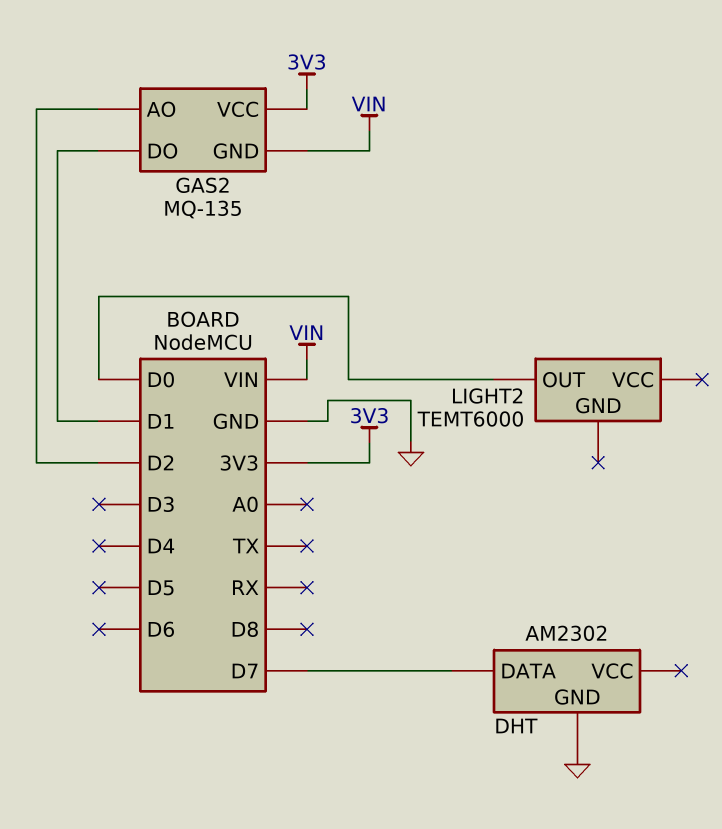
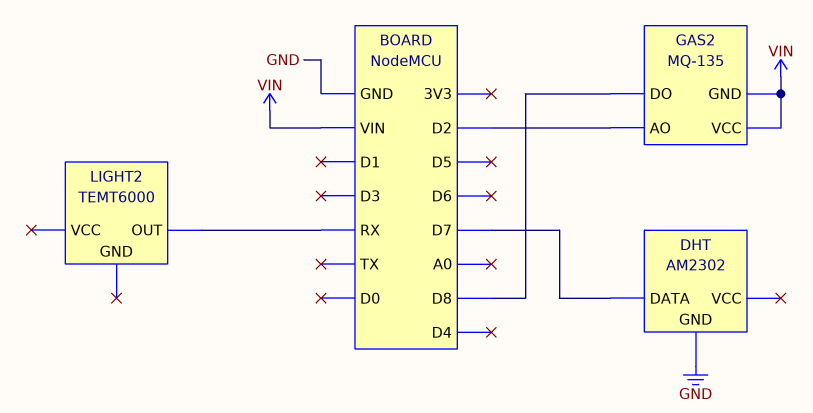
GAS2 pin DO: D1 -> D8
GAS2 pin VCC: 3V3 -> VIN
LIGHT2 pin OUT: D0 -> RX

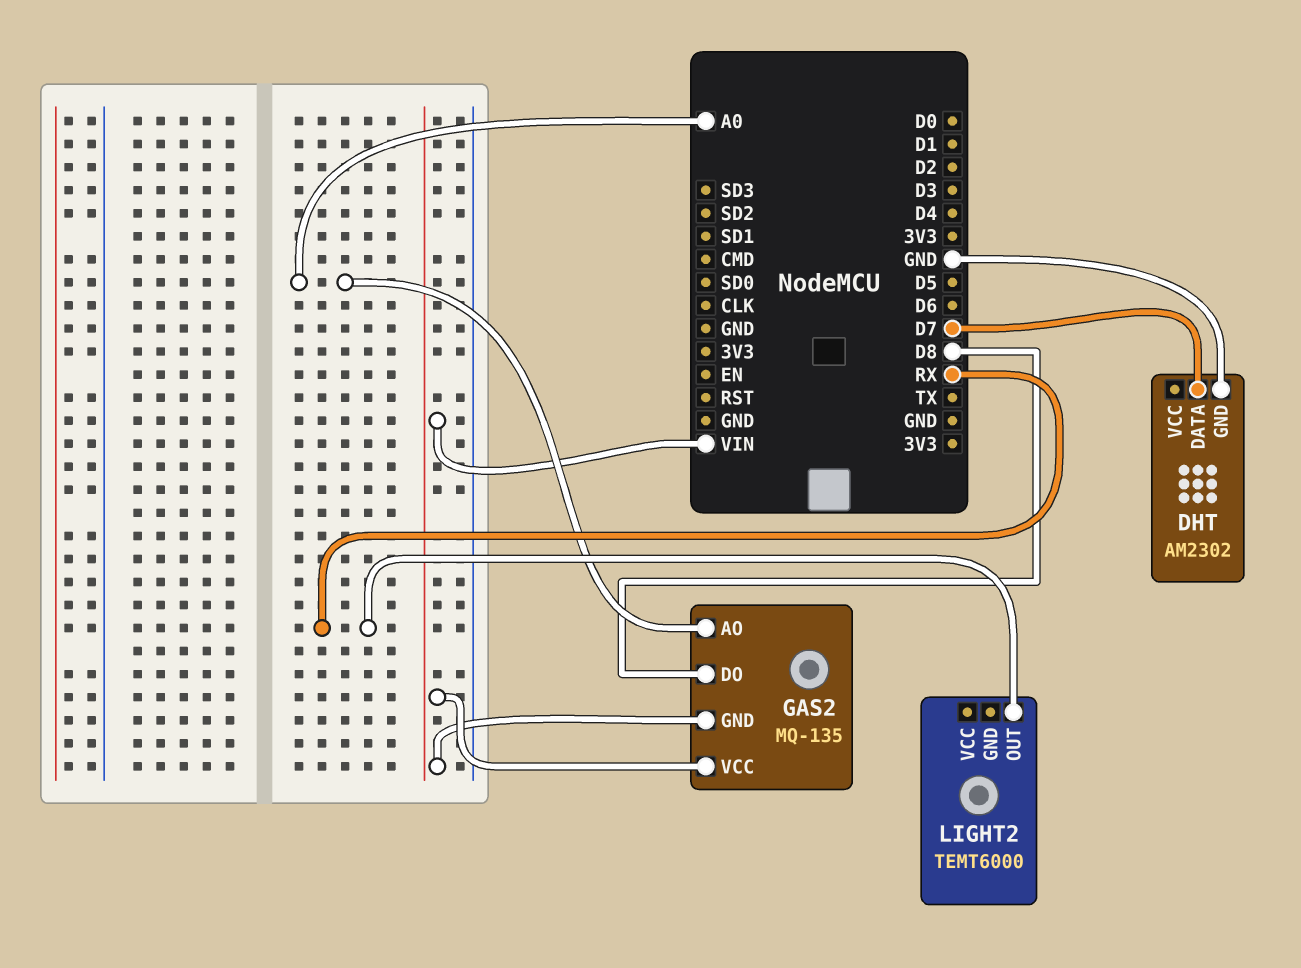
GAS2 pin AO: D2 -> A0

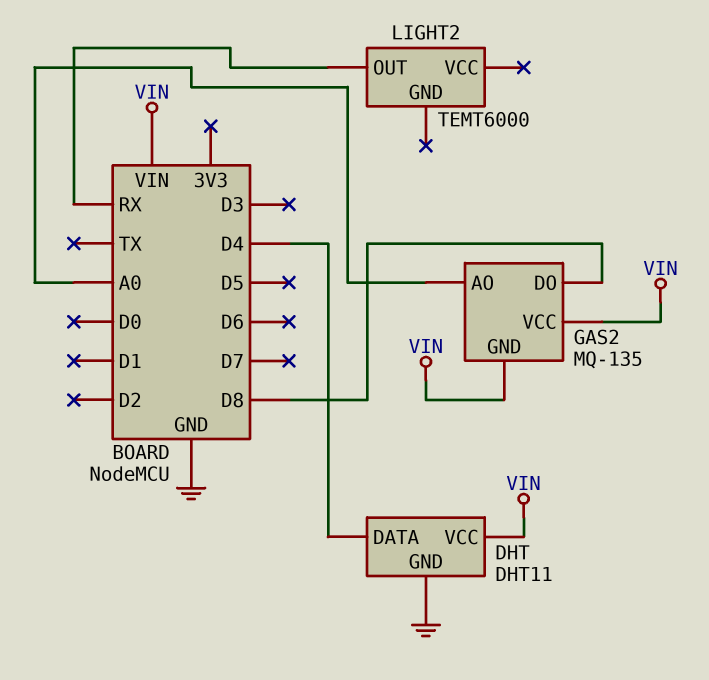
DHT: AM2302 -> DHT11
DHT pin DATA: D7 -> D4
DHT pin VCC: none -> VIN

